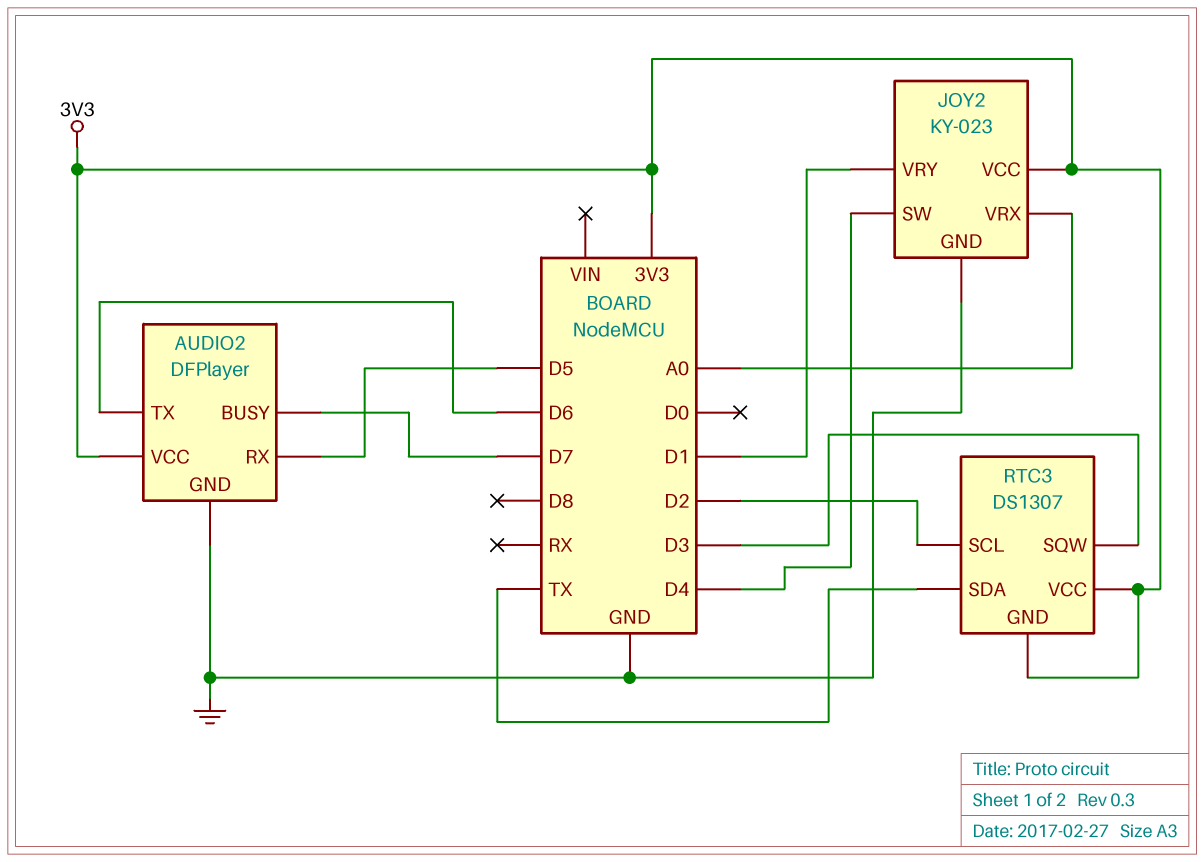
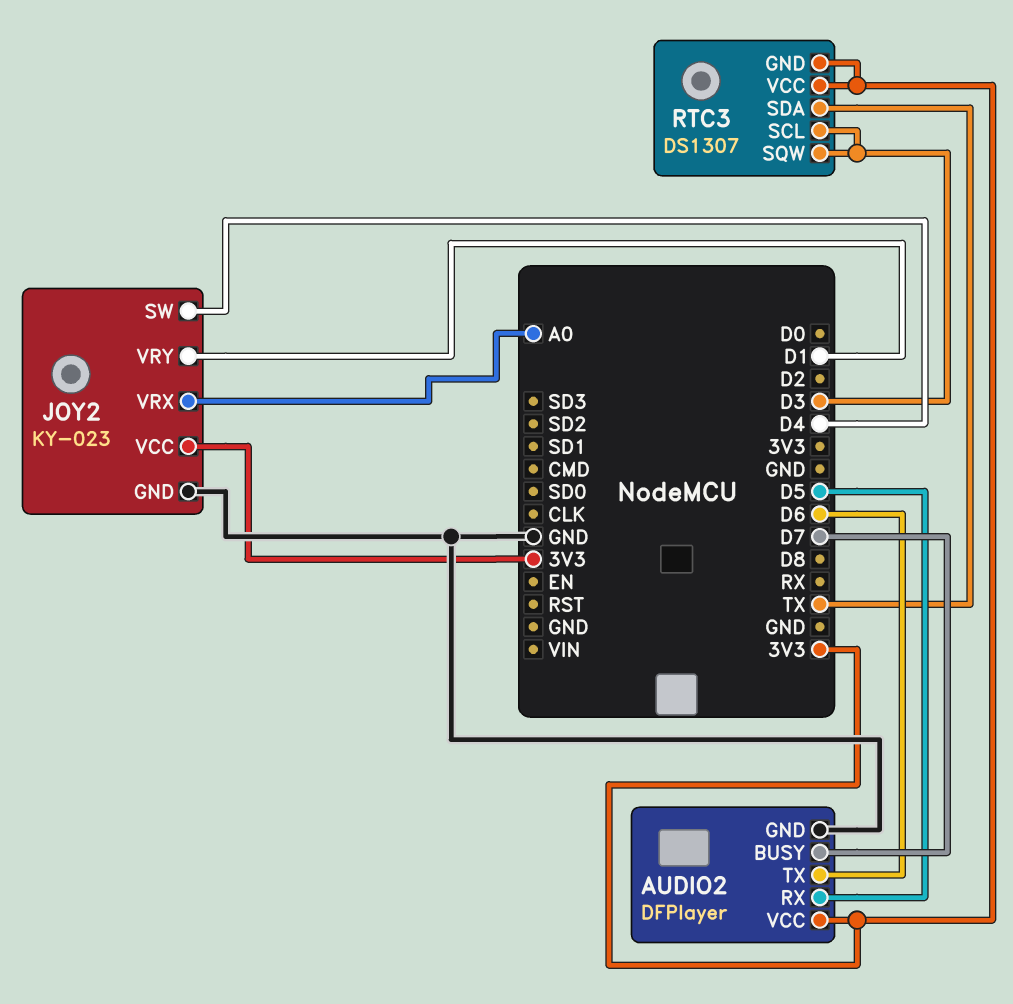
RTC3 pin SCL: D2 -> D3

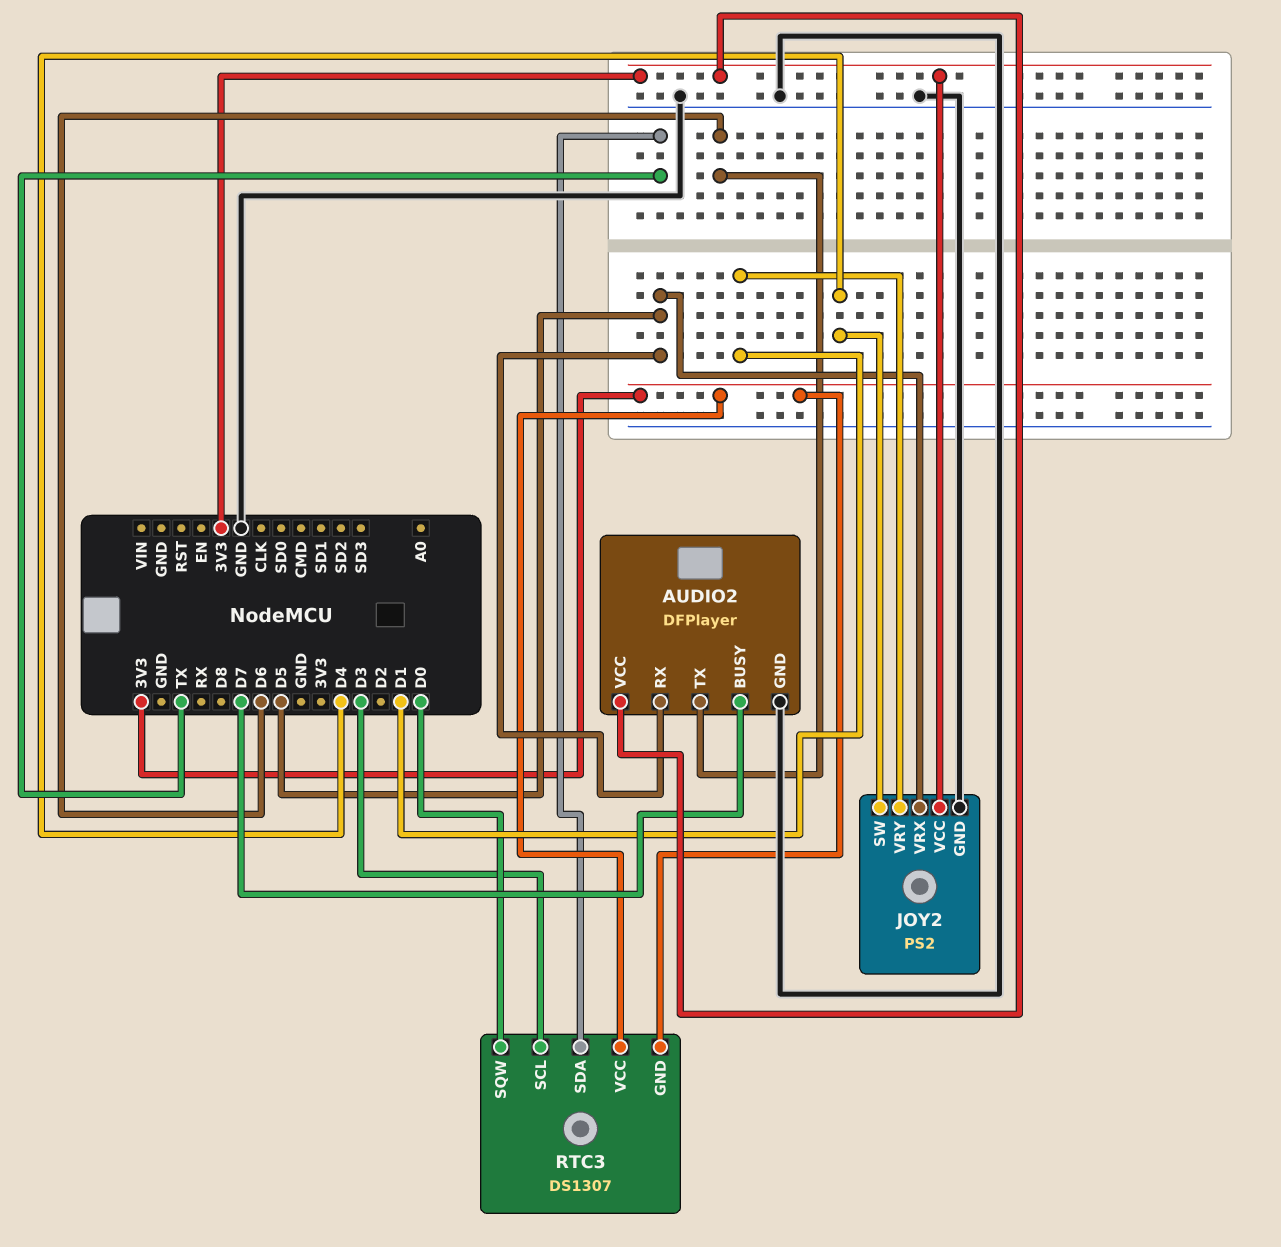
JOY2: KY-023 -> PS2
JOY2 pin VRX: A0 -> D5
RTC3 pin SQW: D3 -> D0

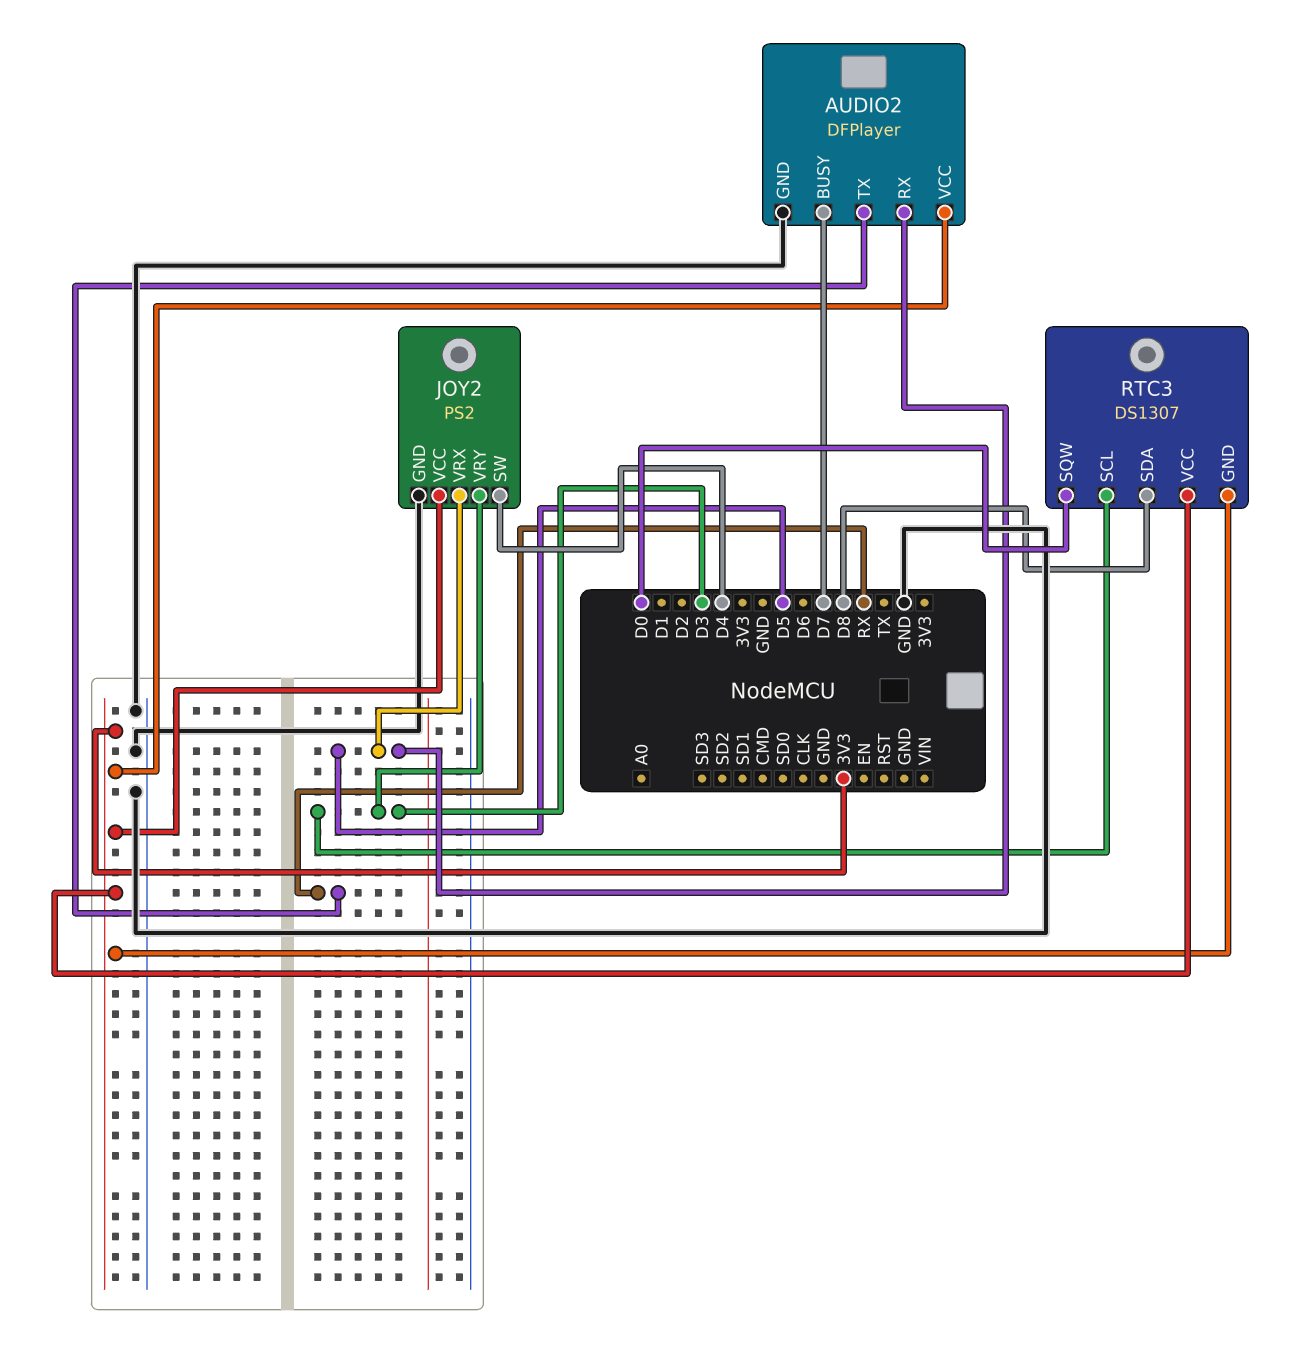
AUDIO2 pin TX: D6 -> RX
JOY2 pin VRY: D1 -> D3
RTC3 pin SDA: TX -> D8

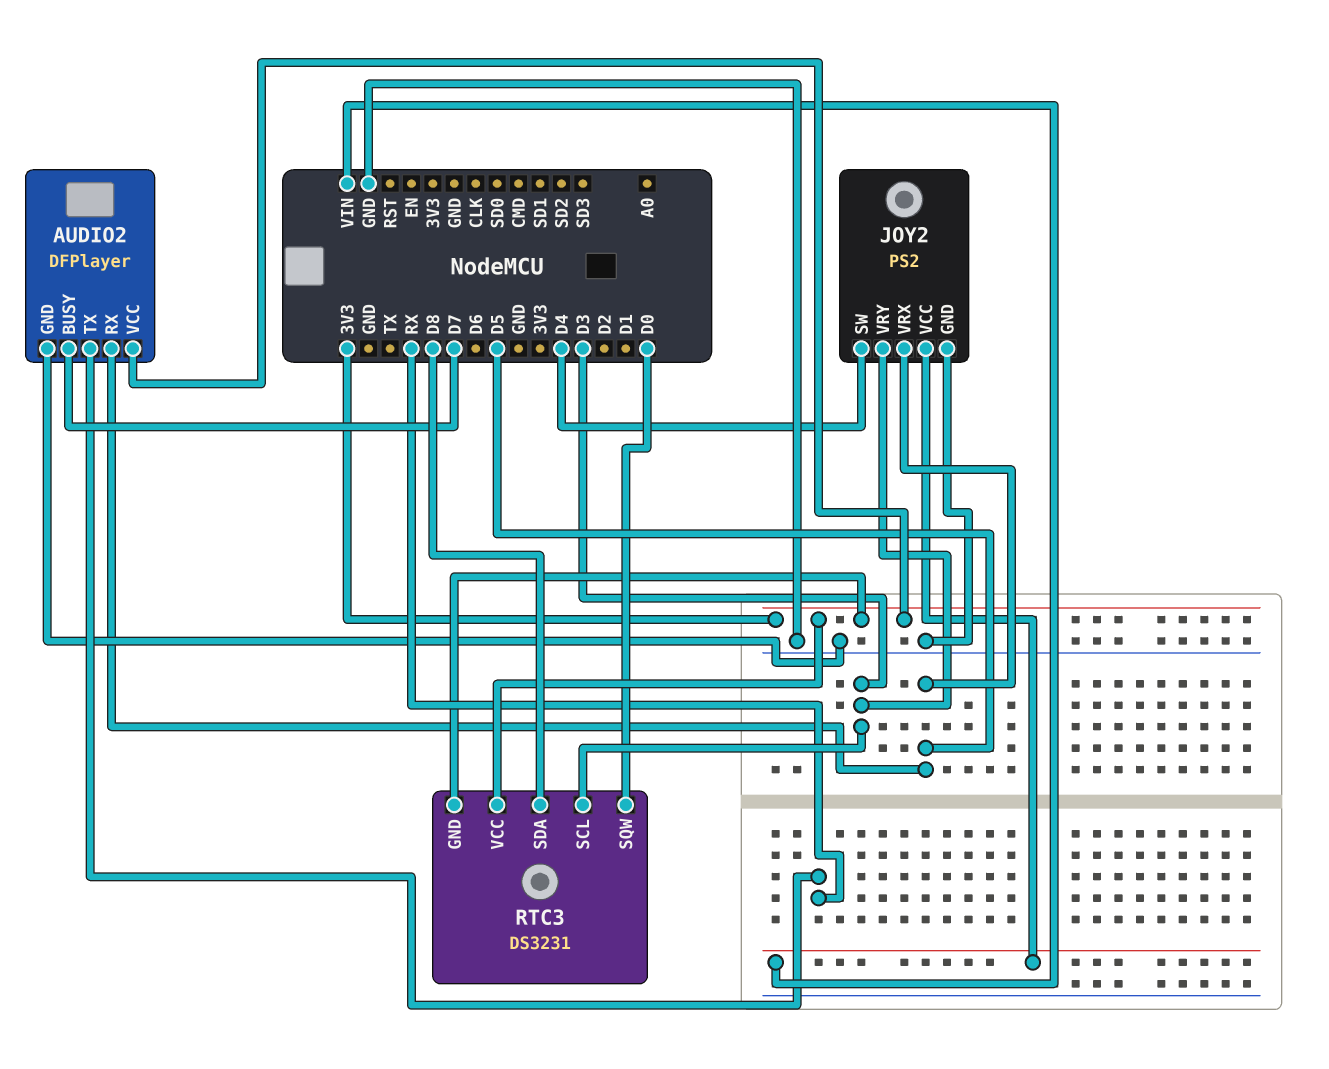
JOY2 pin VCC: 3V3 -> VIN
RTC3: DS1307 -> DS3231

